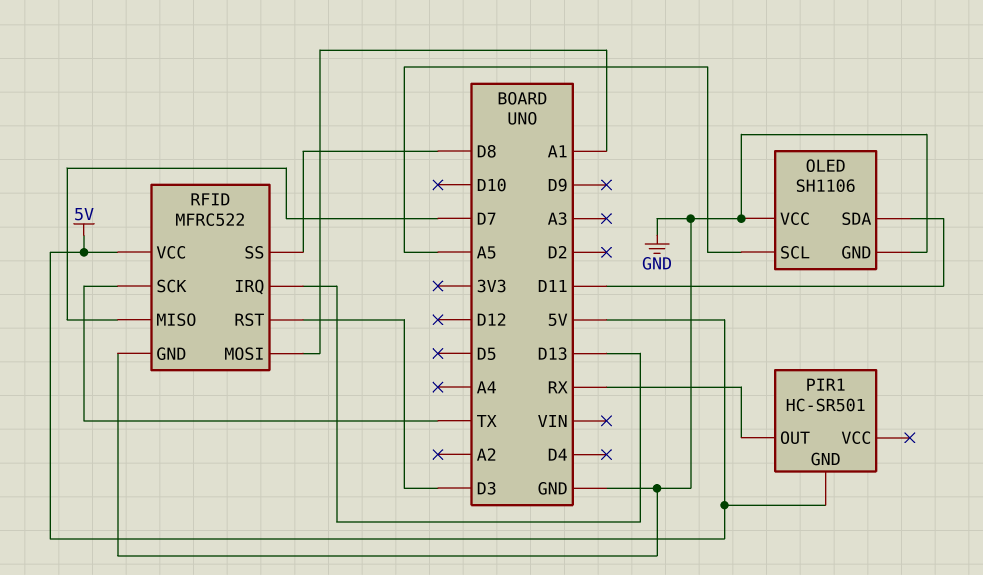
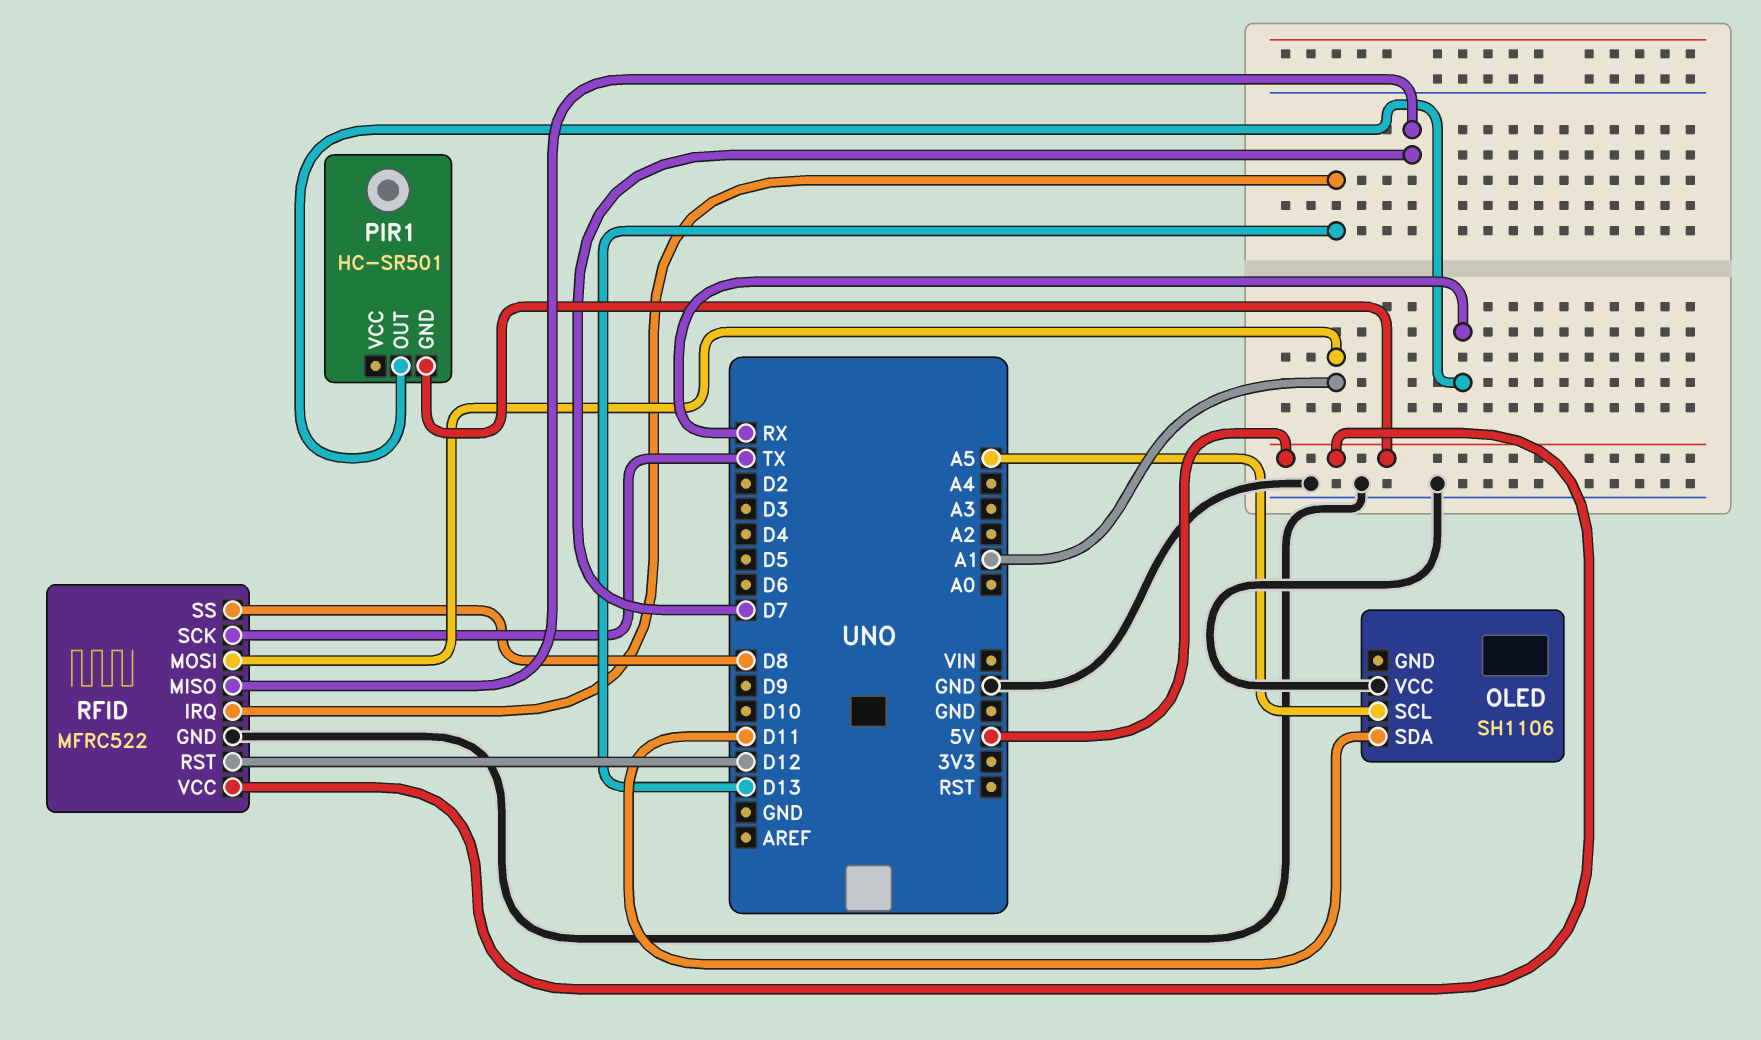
OLED pin GND: GND -> none
RFID pin RST: D3 -> D12

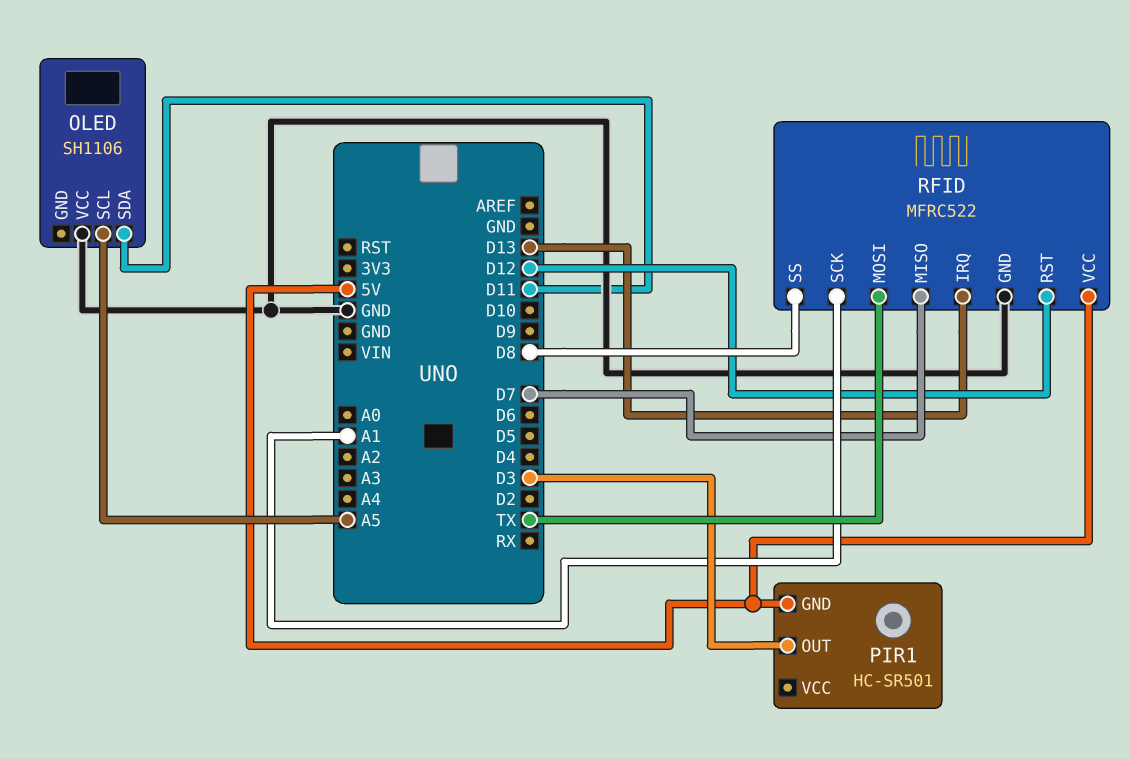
PIR1 pin OUT: RX -> D3
RFID pin MOSI: A1 -> TX
RFID pin SCK: TX -> A1

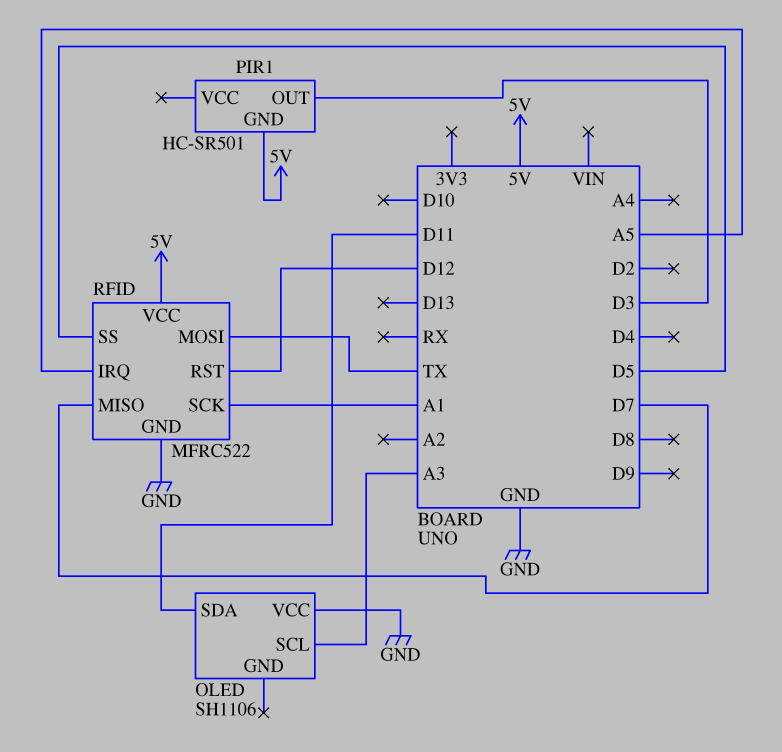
OLED pin SCL: A5 -> A3
RFID pin IRQ: D13 -> A5
RFID pin SS: D8 -> D5

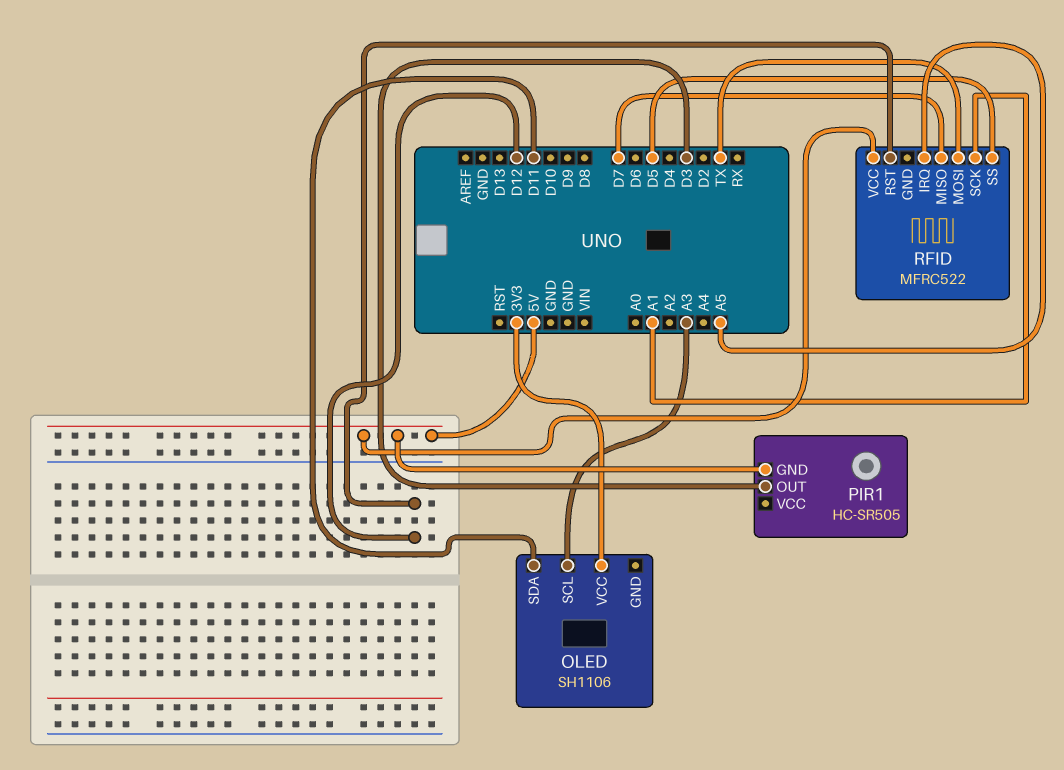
OLED pin VCC: GND -> 3V3
PIR1: HC-SR501 -> HC-SR505
RFID pin GND: GND -> none

